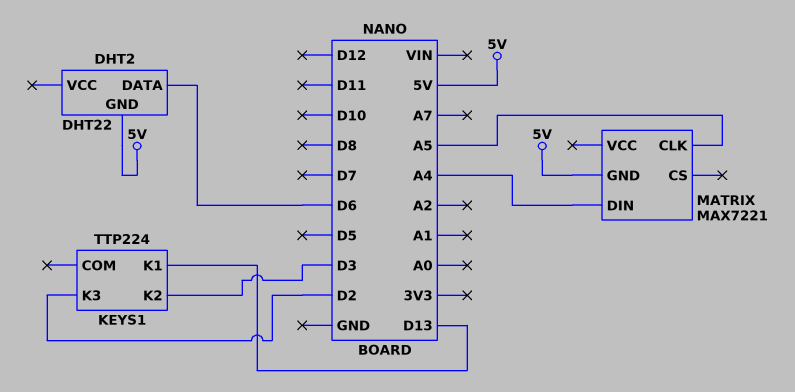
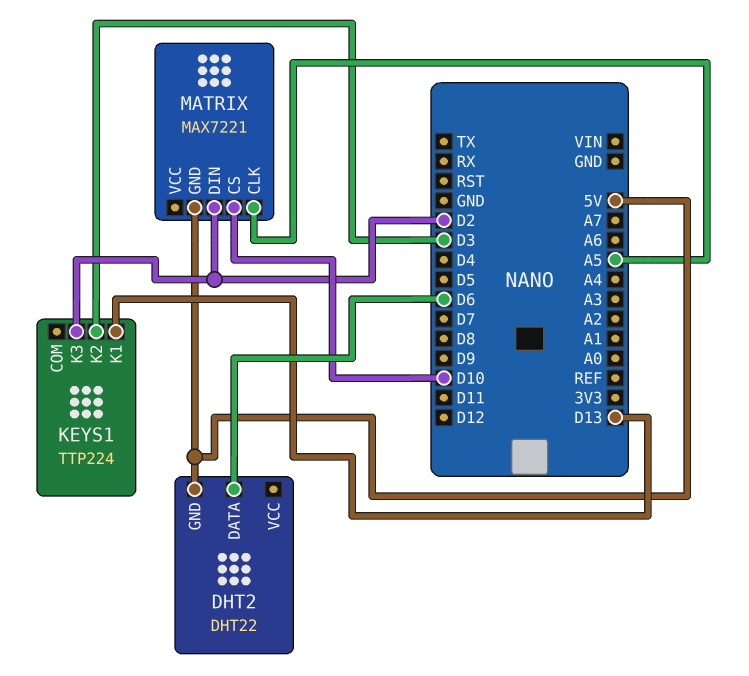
MATRIX pin CS: none -> D10
MATRIX pin DIN: A4 -> D2

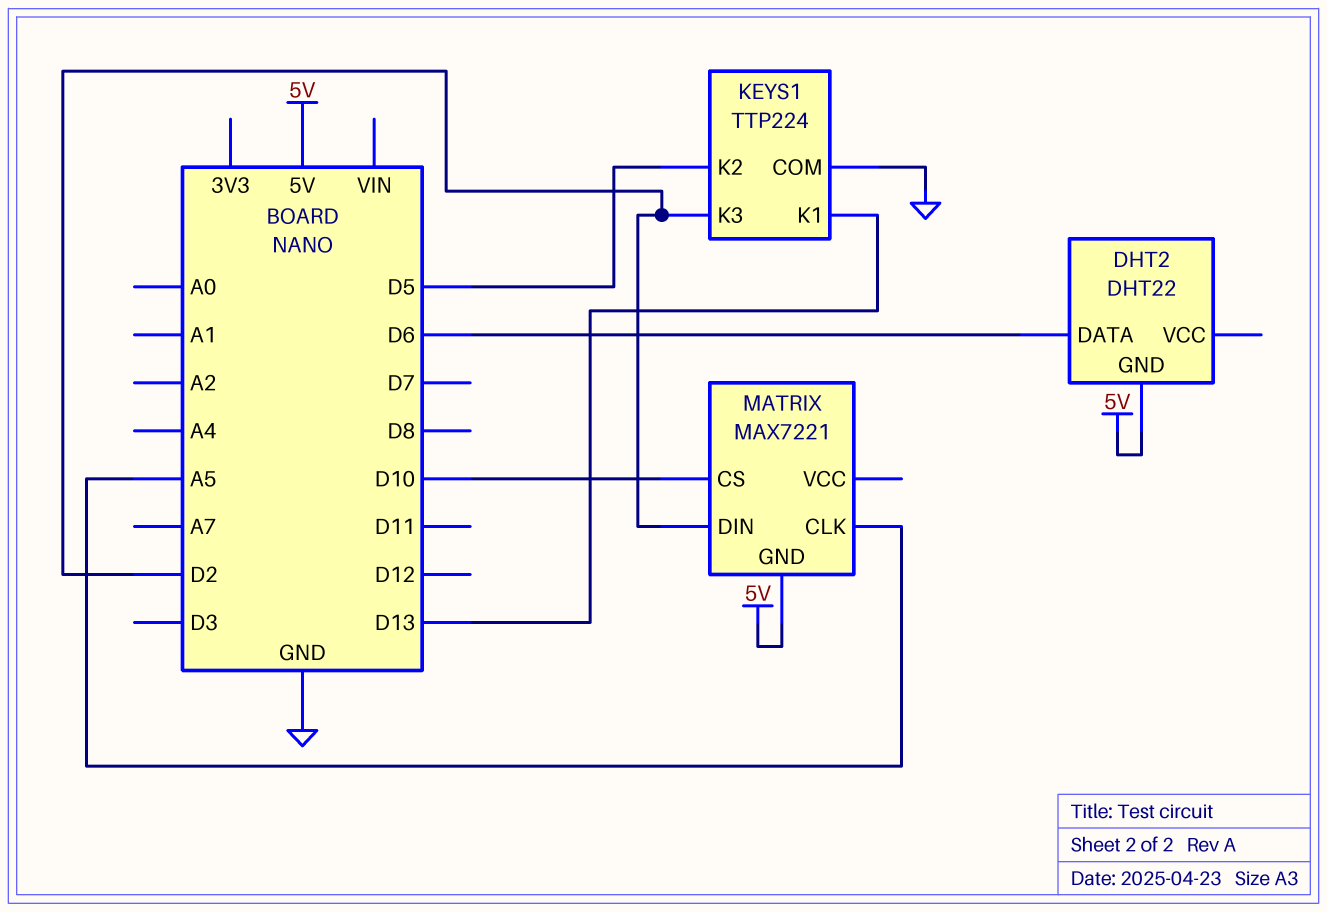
KEYS1 pin COM: none -> GND
KEYS1 pin K2: D3 -> D5

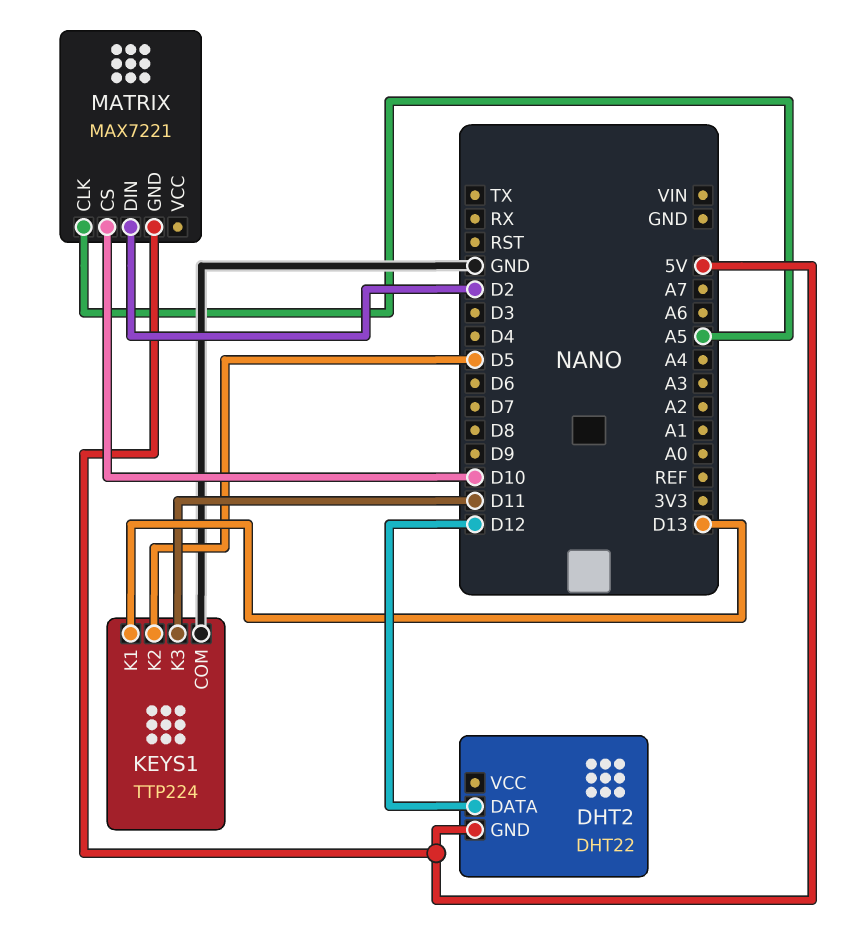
DHT2 pin DATA: D6 -> D12
KEYS1 pin K3: D2 -> D11

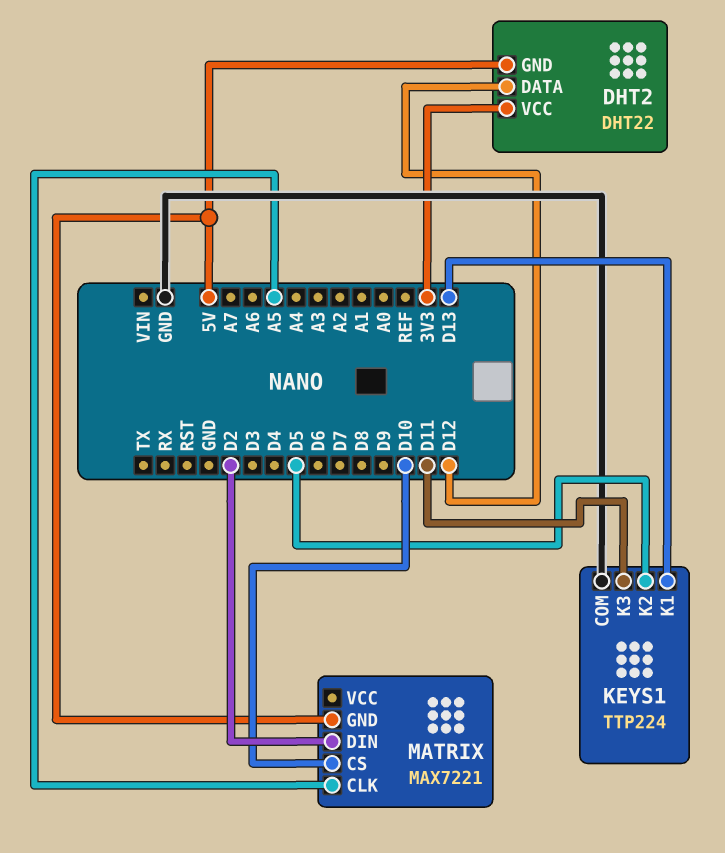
DHT2 pin VCC: none -> 3V3

